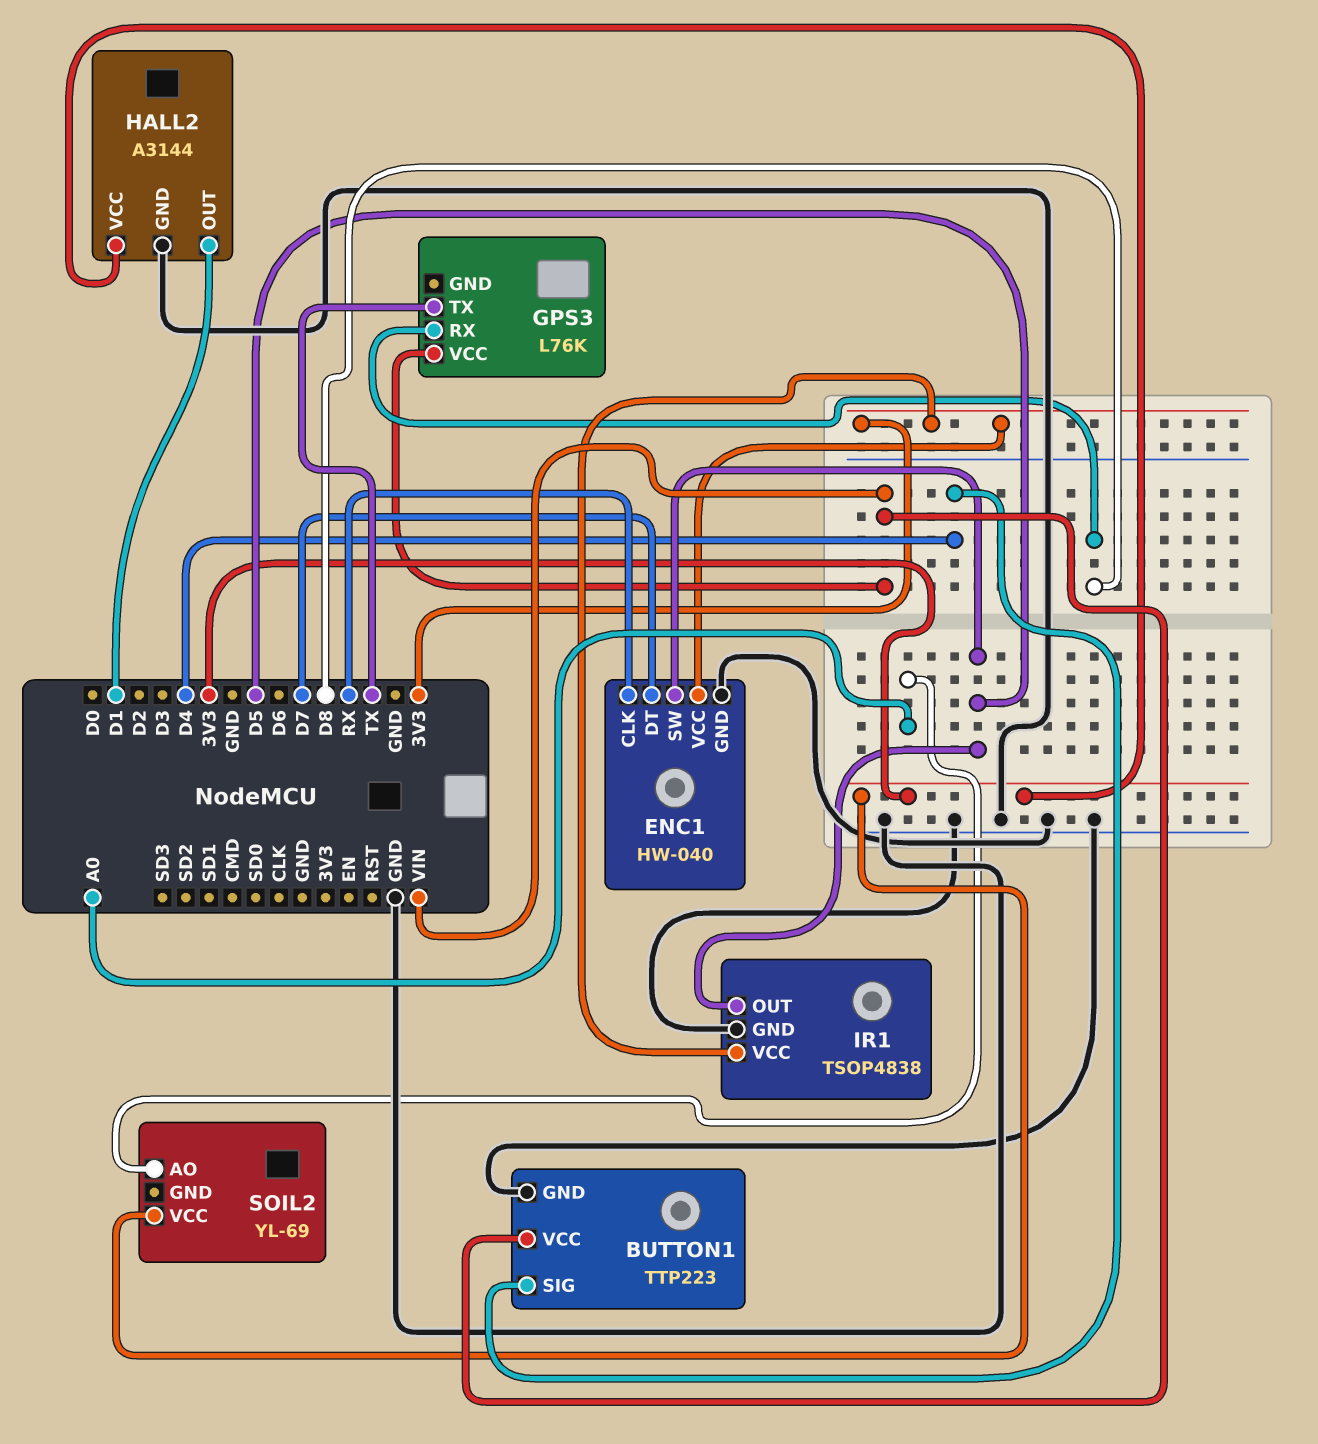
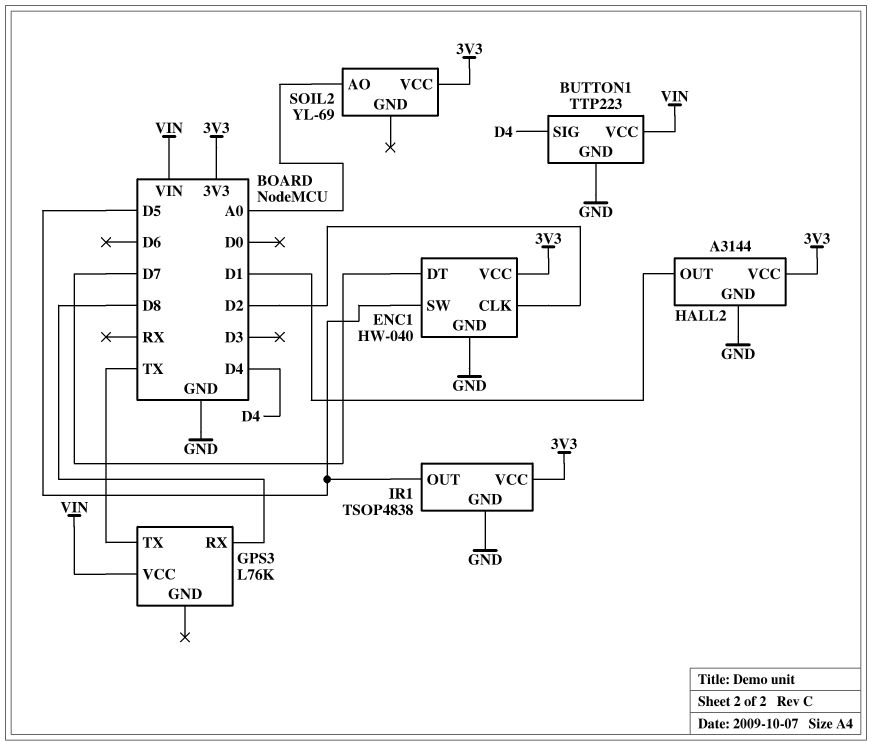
ENC1 pin CLK: RX -> D2

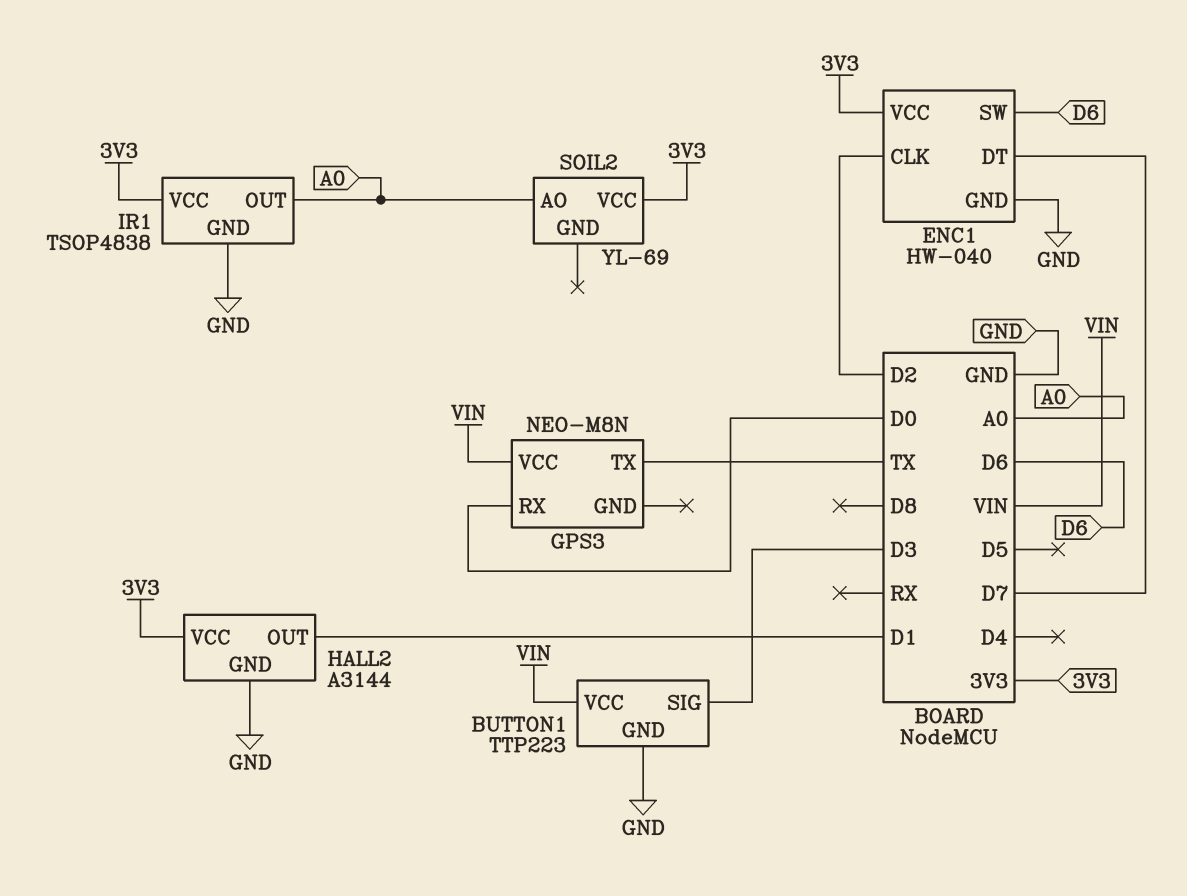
BUTTON1 pin SIG: D4 -> D3
ENC1 pin SW: D5 -> D6
GPS3: L76K -> NEO-M8N
GPS3 pin RX: D8 -> D0
IR1 pin OUT: D5 -> A0

